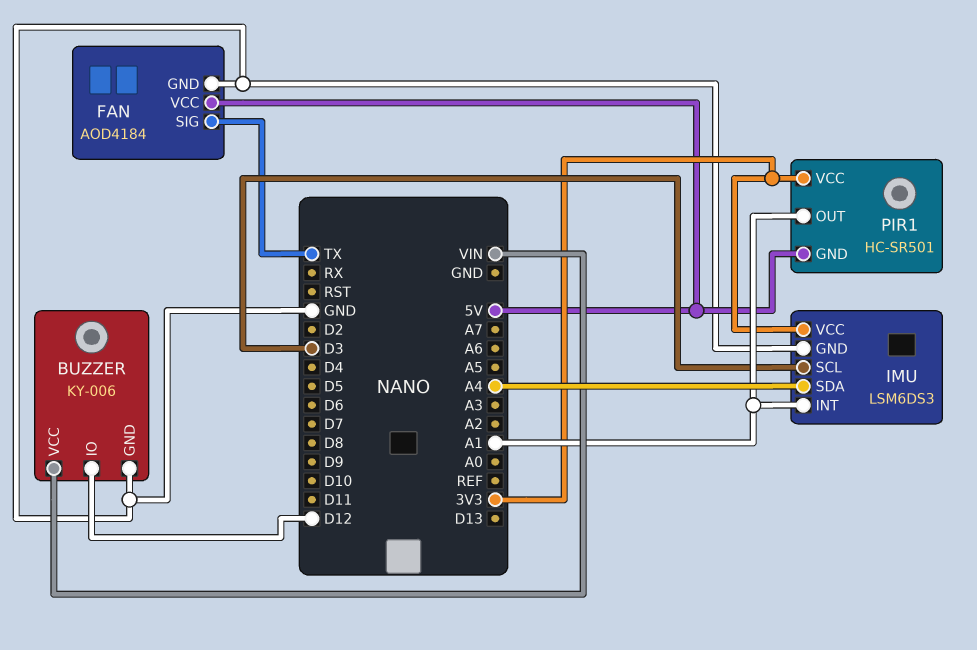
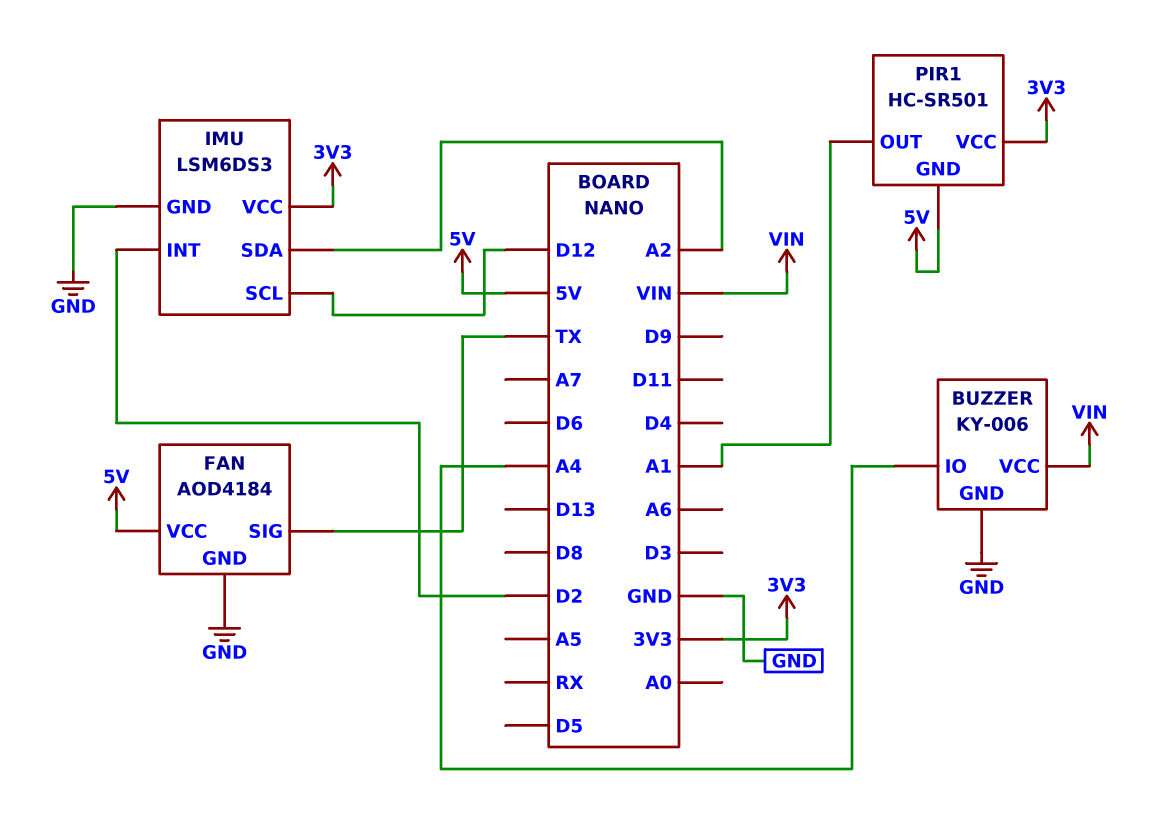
BUZZER pin IO: D12 -> A4
IMU pin INT: A1 -> D2
IMU pin SCL: D3 -> D12
IMU pin SDA: A4 -> A2

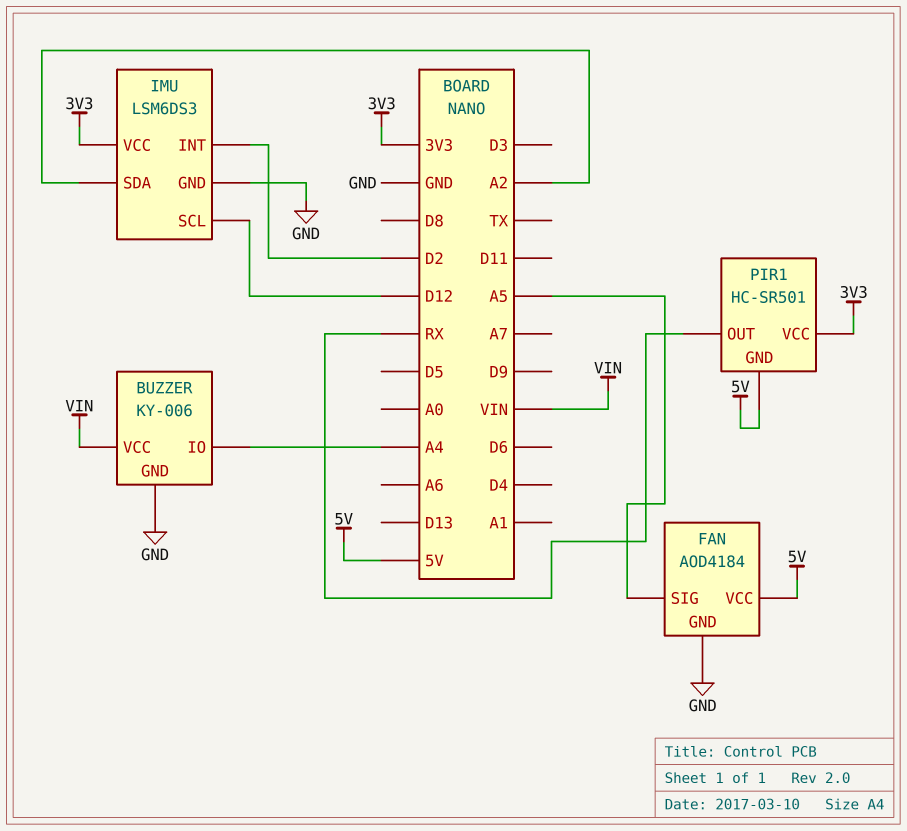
FAN pin SIG: TX -> A5
PIR1 pin OUT: A1 -> RX

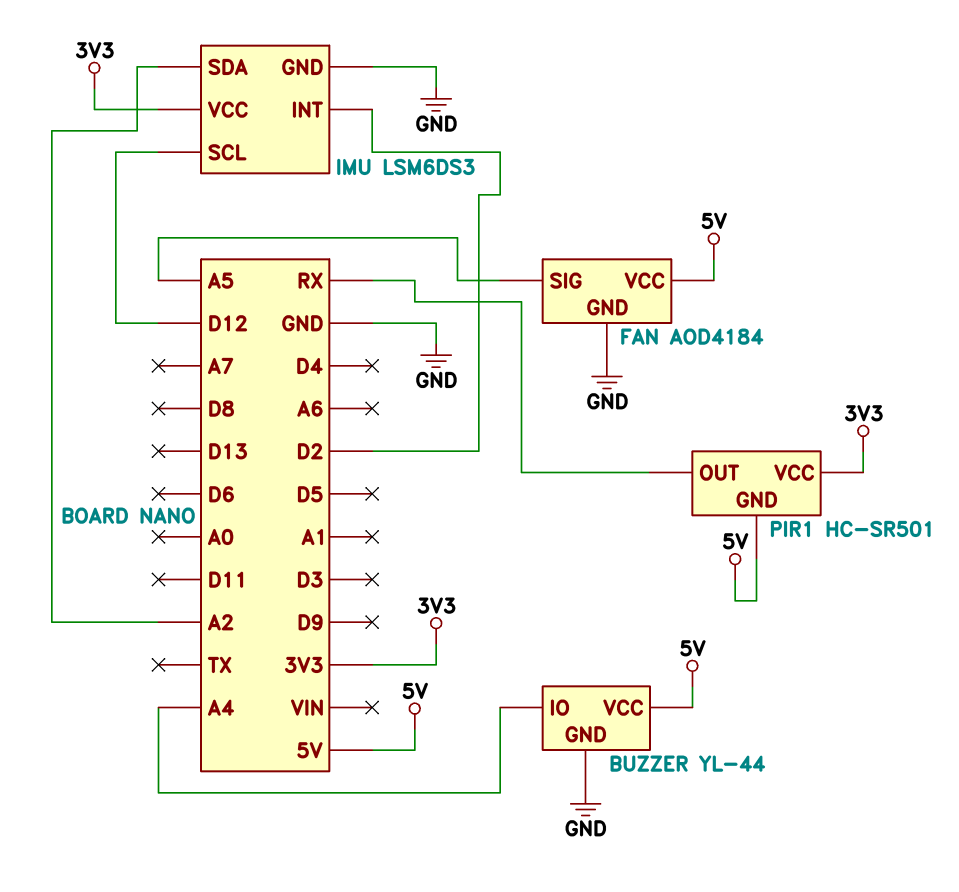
BUZZER: KY-006 -> YL-44
BUZZER pin VCC: VIN -> 5V

